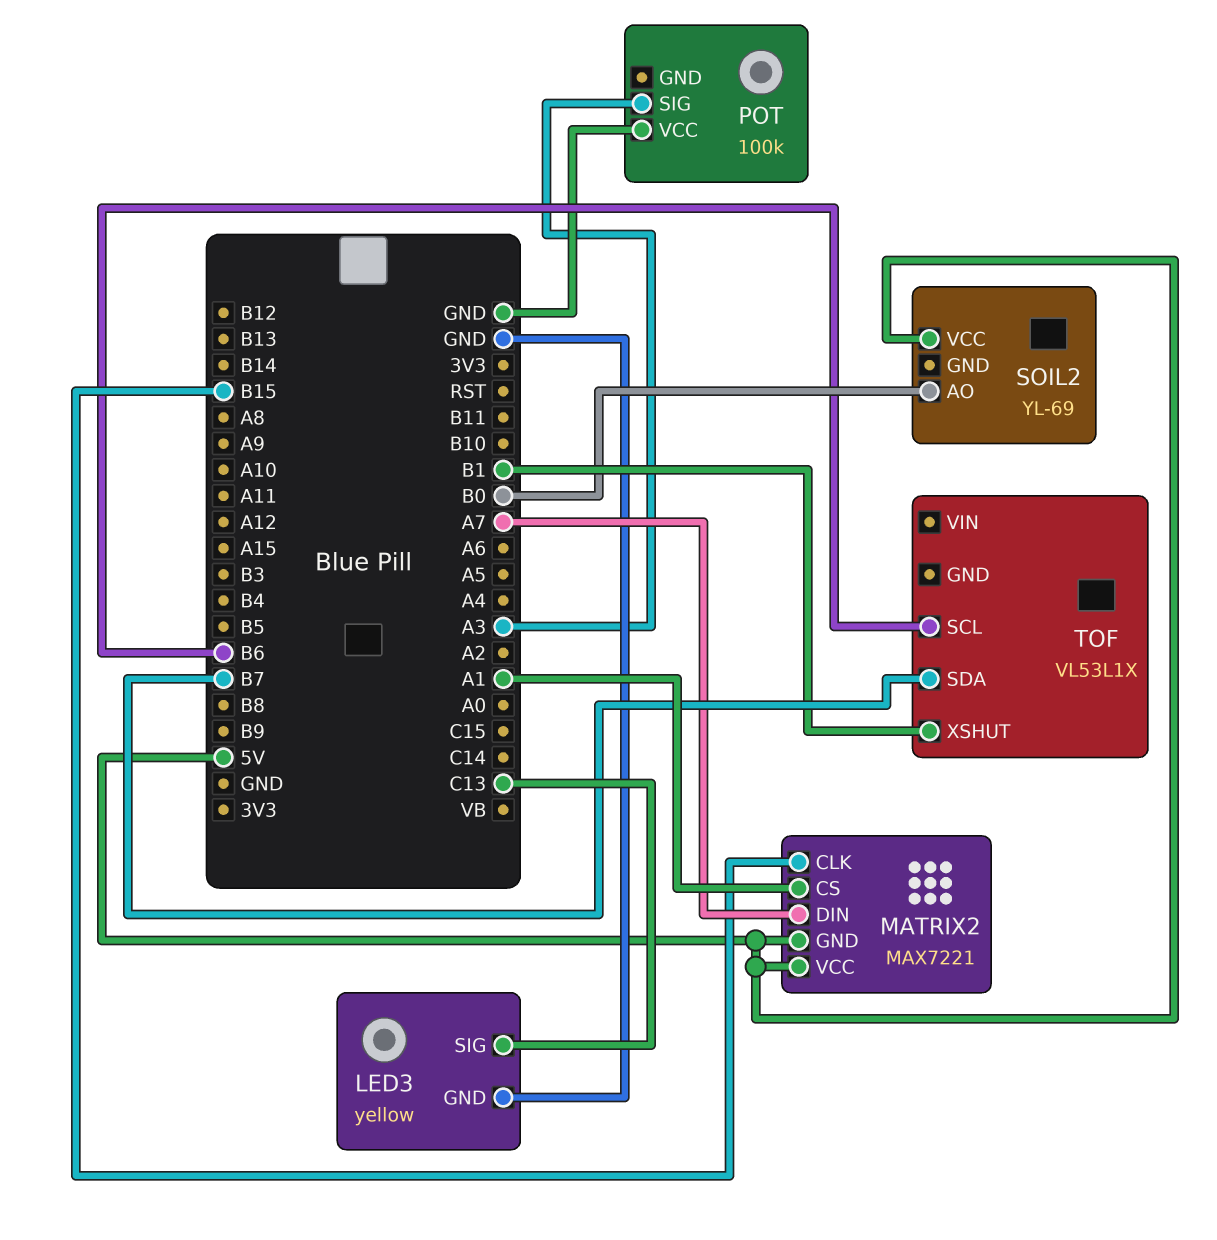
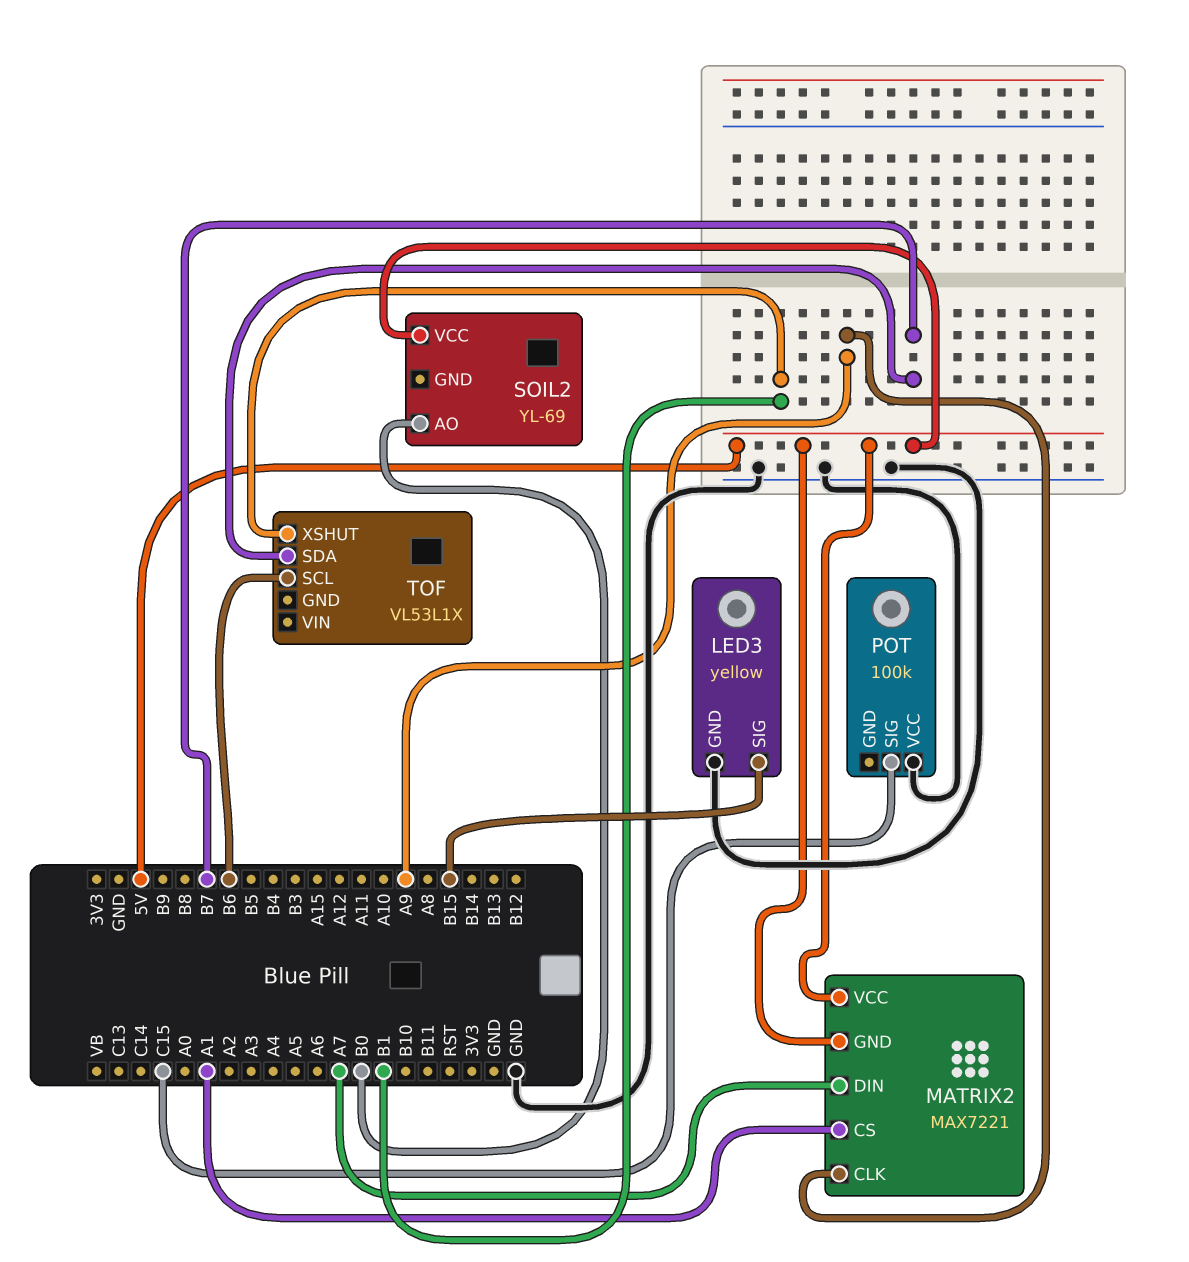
LED3 pin SIG: C13 -> B15
MATRIX2 pin CLK: B15 -> A9
POT pin SIG: A3 -> C15

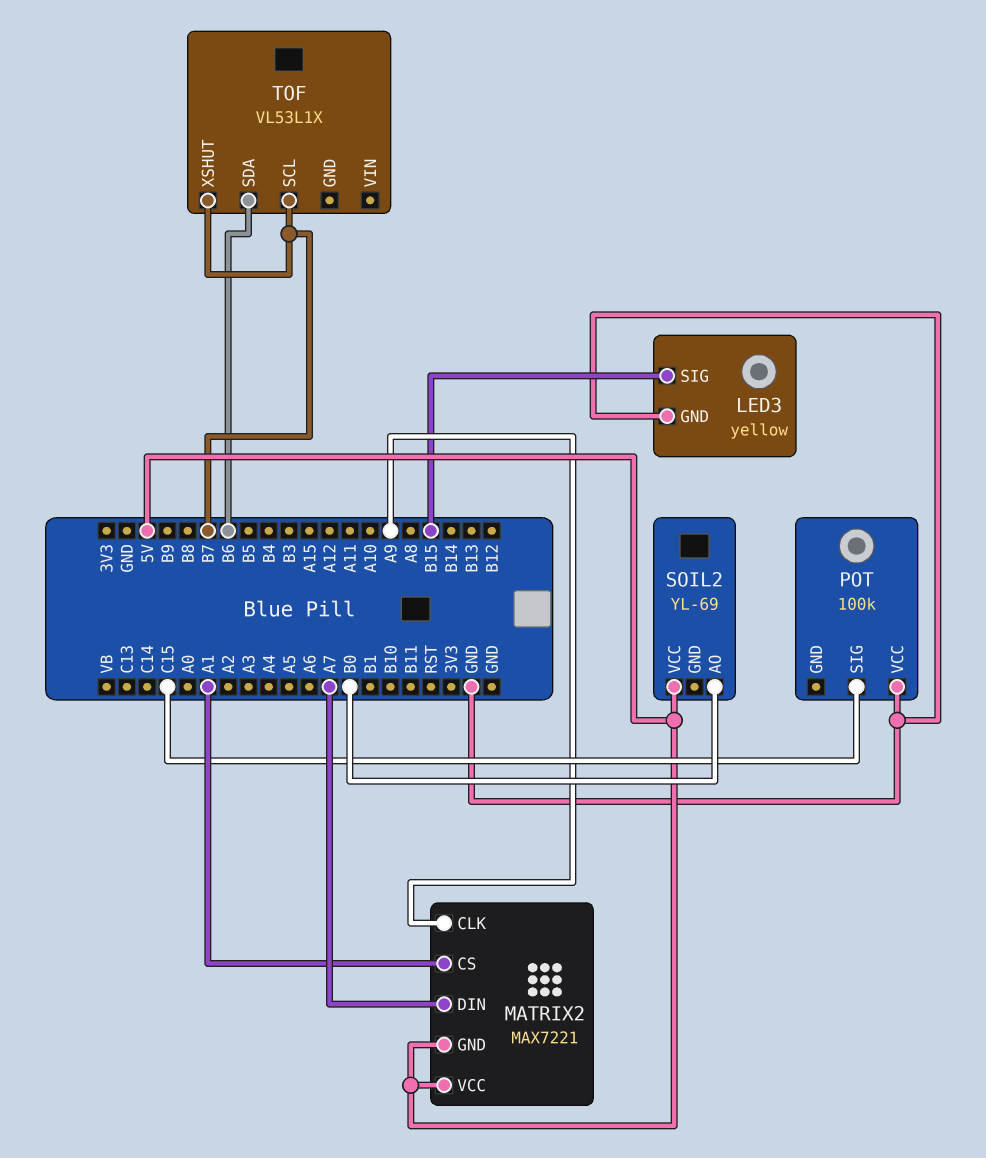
TOF pin SCL: B6 -> B7
TOF pin SDA: B7 -> B6
TOF pin XSHUT: B1 -> B7

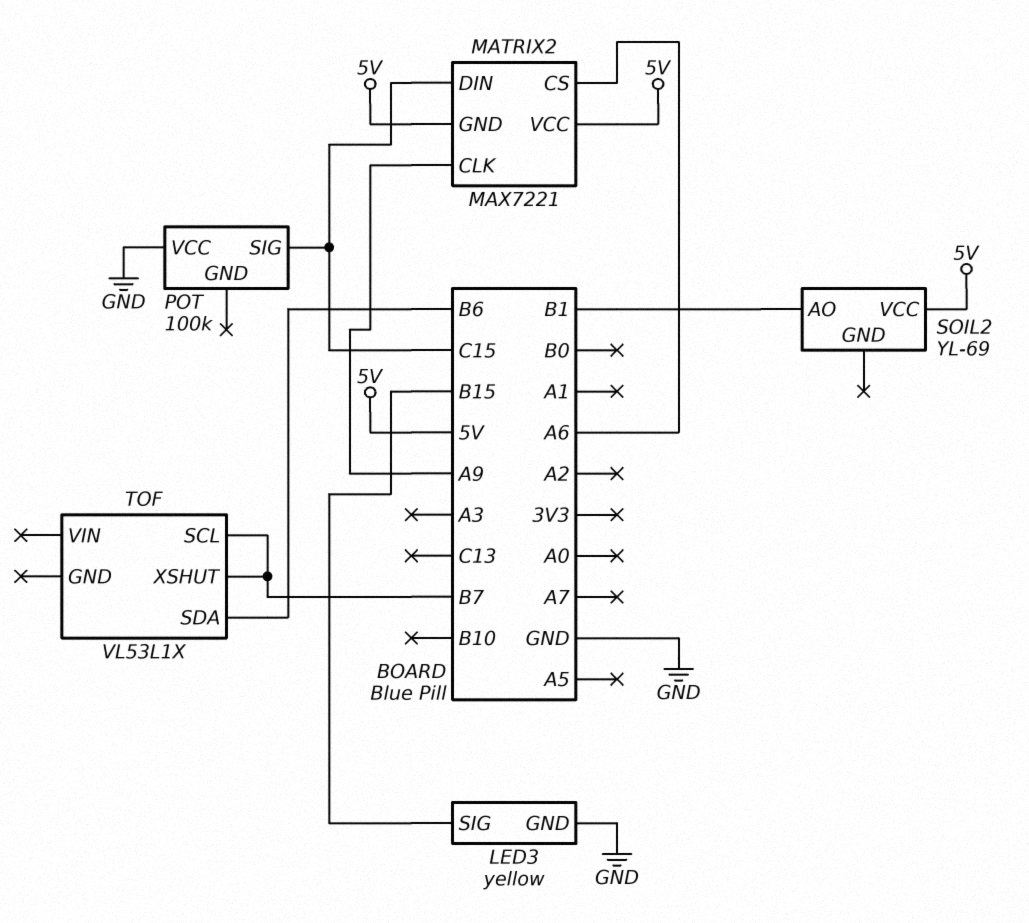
MATRIX2 pin CS: A1 -> A6
MATRIX2 pin DIN: A7 -> C15
SOIL2 pin AO: B0 -> B1

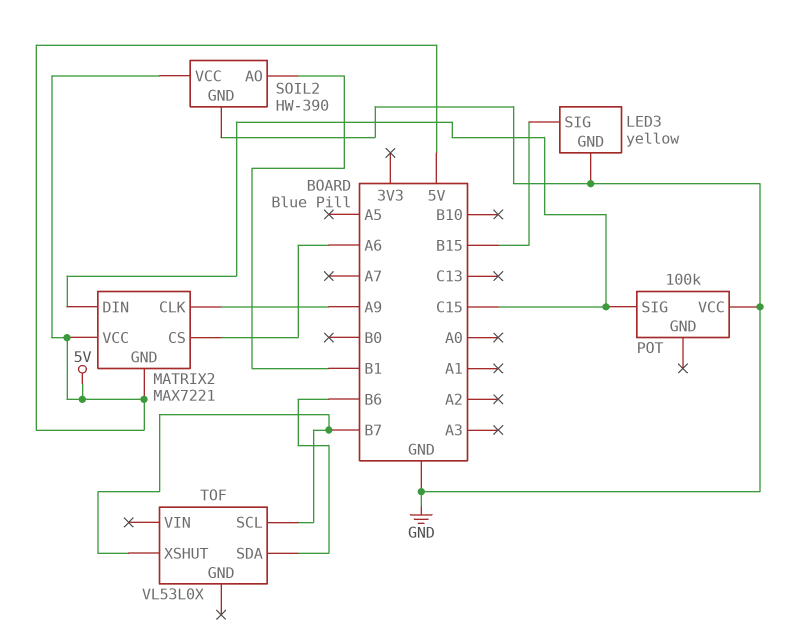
SOIL2: YL-69 -> HW-390
SOIL2 pin GND: none -> GND
TOF: VL53L1X -> VL53L0X

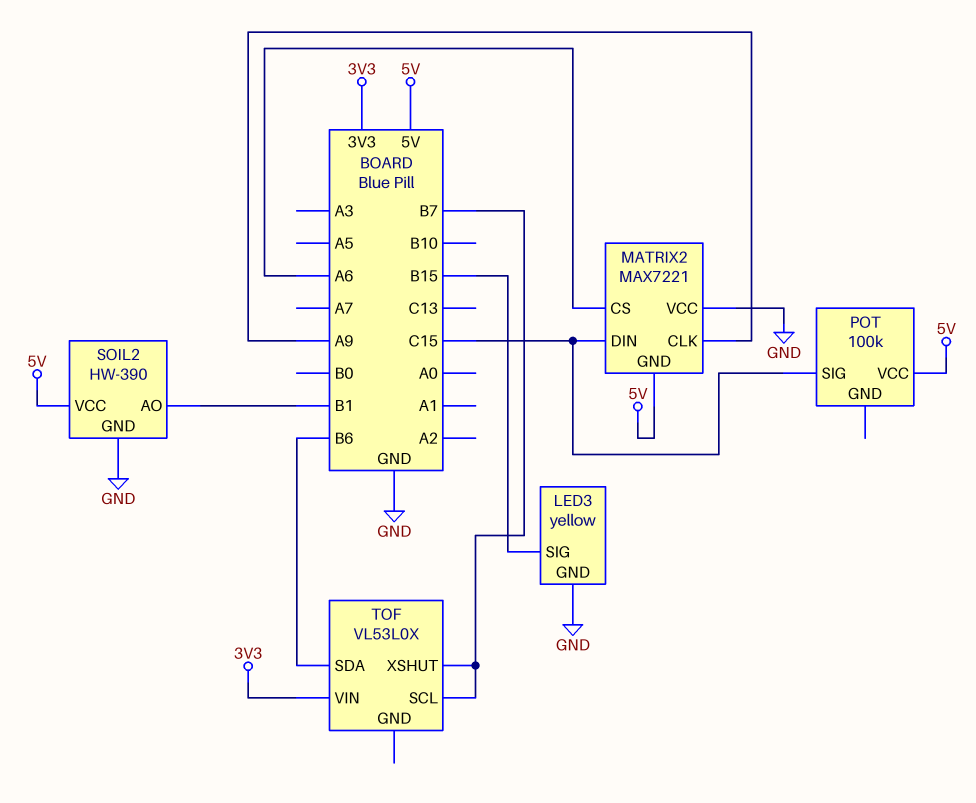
MATRIX2 pin VCC: 5V -> GND
POT pin VCC: GND -> 5V
TOF pin VIN: none -> 3V3

